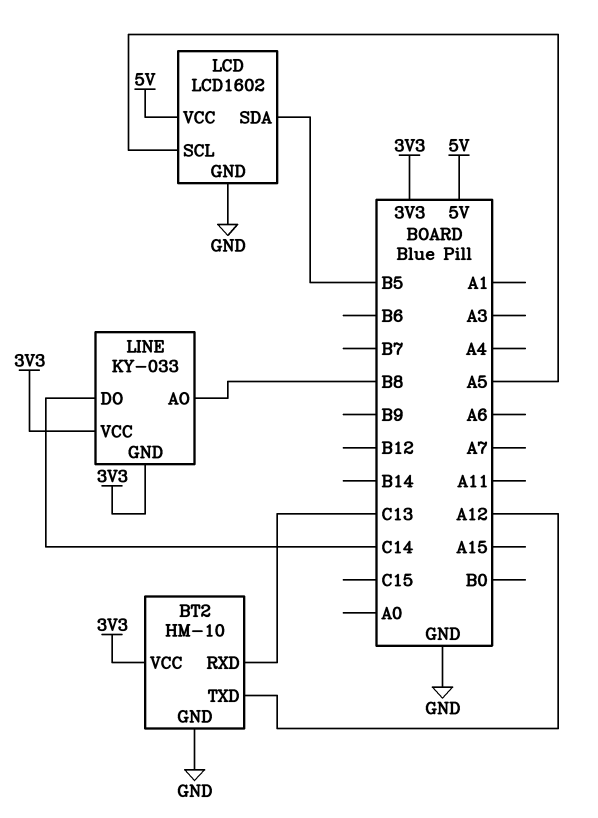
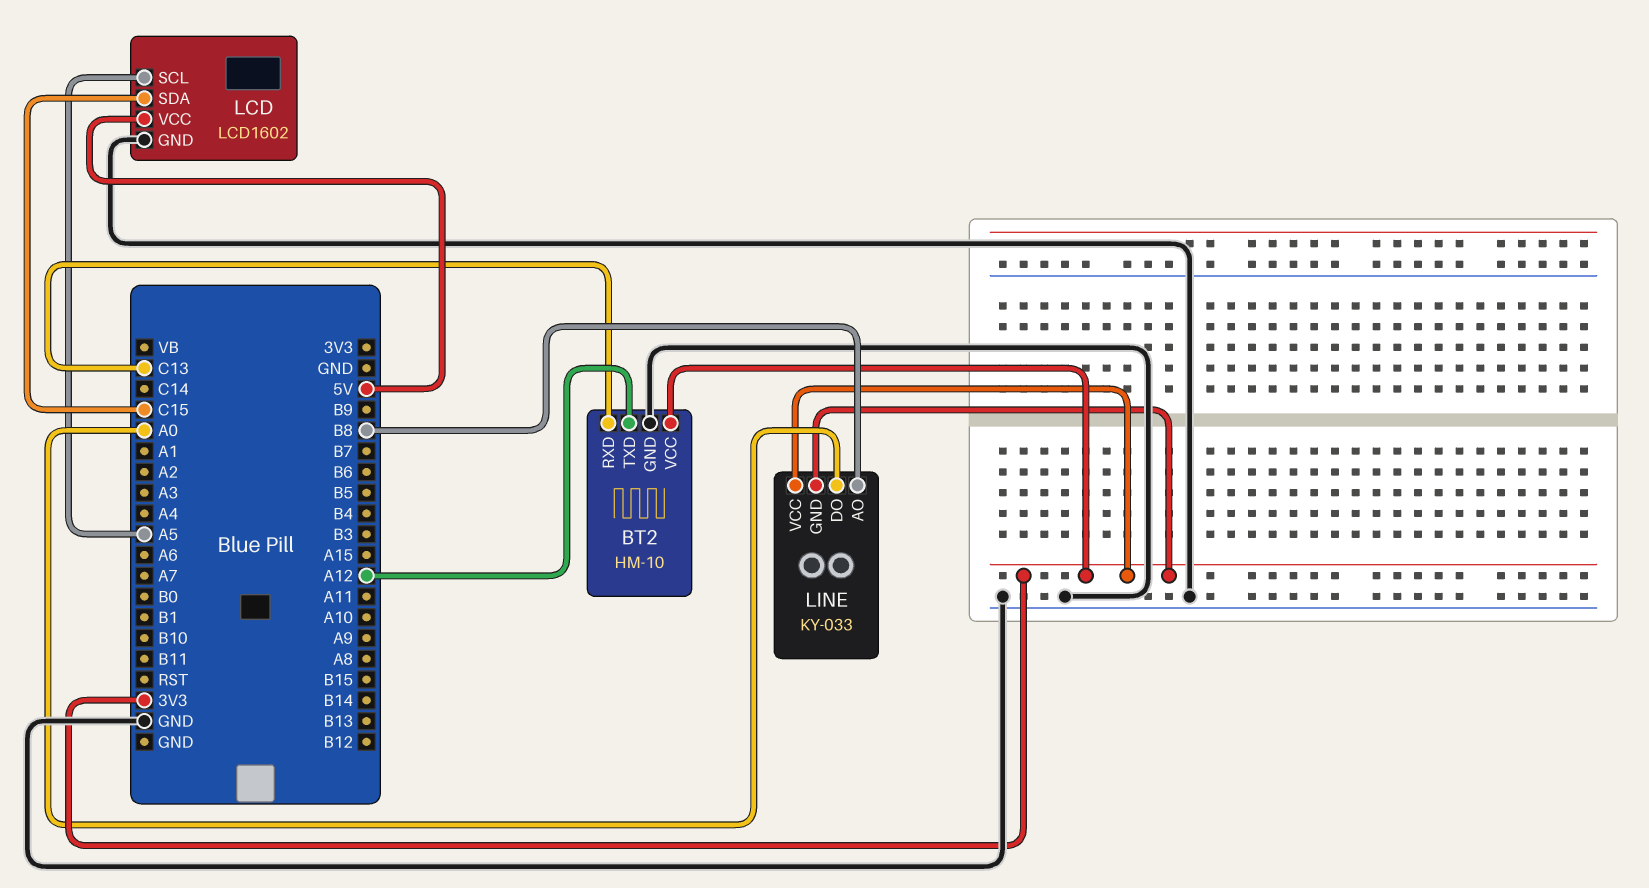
LCD pin SDA: B5 -> C15
LINE pin DO: C14 -> A0

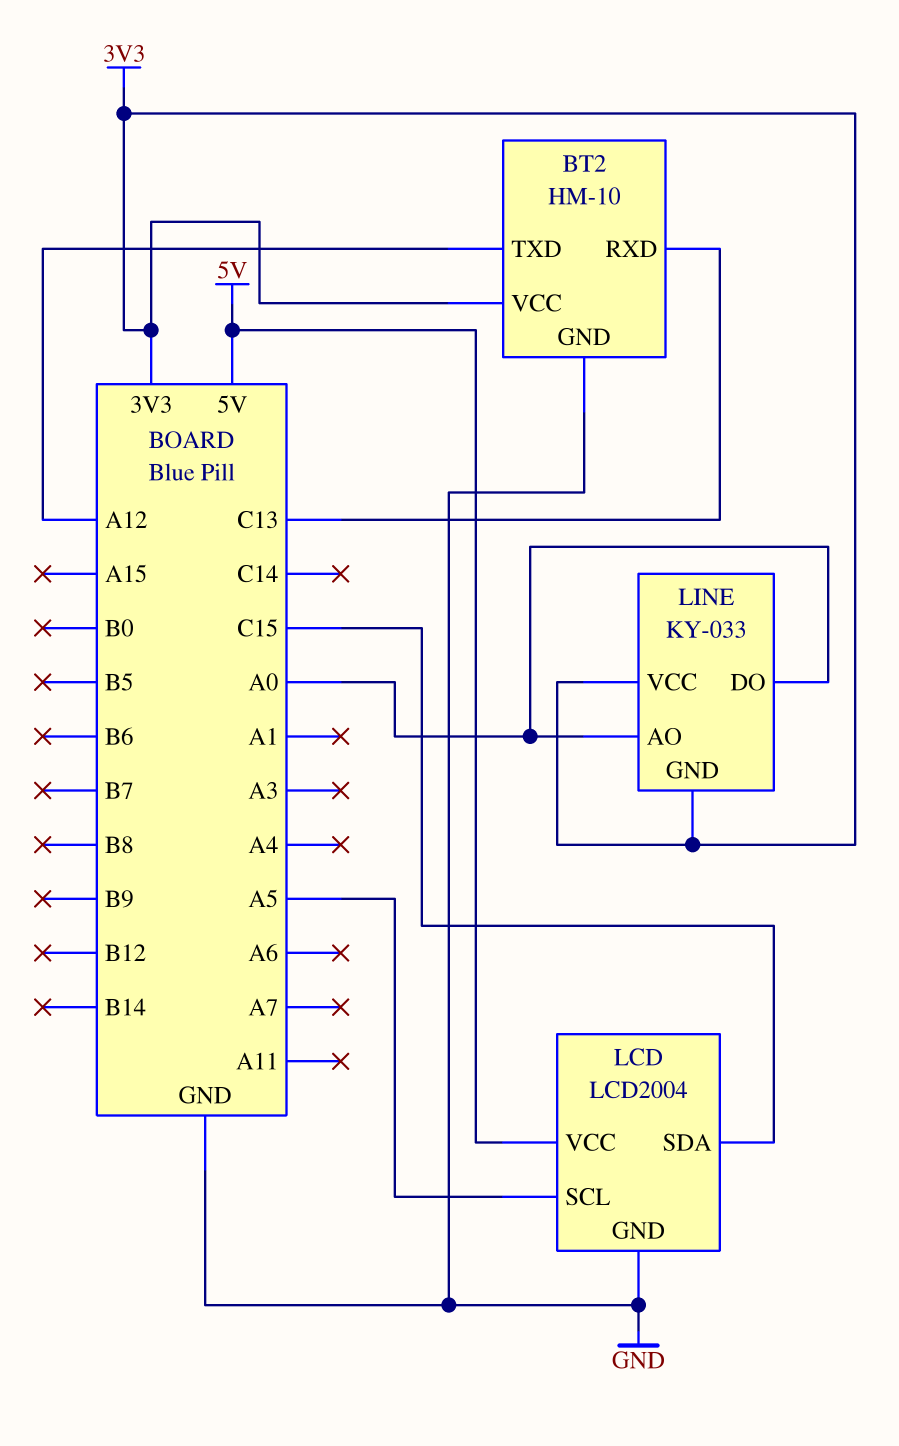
LCD: LCD1602 -> LCD2004
LINE pin AO: B8 -> A0

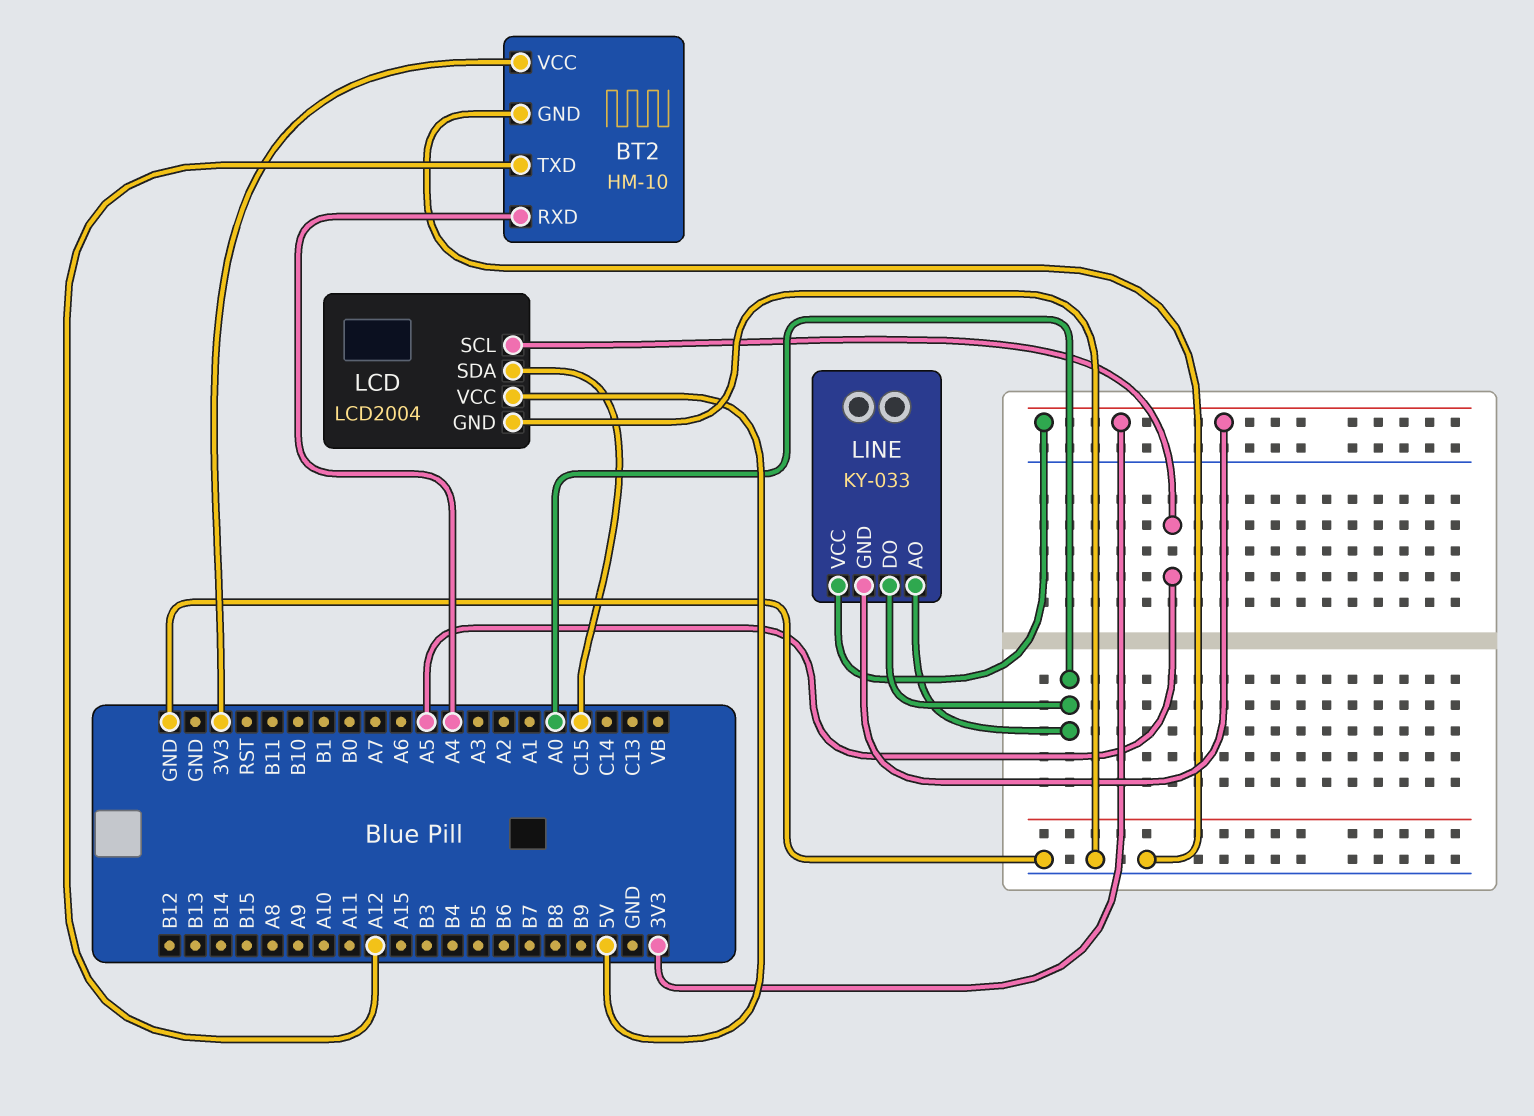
BT2 pin RXD: C13 -> A4

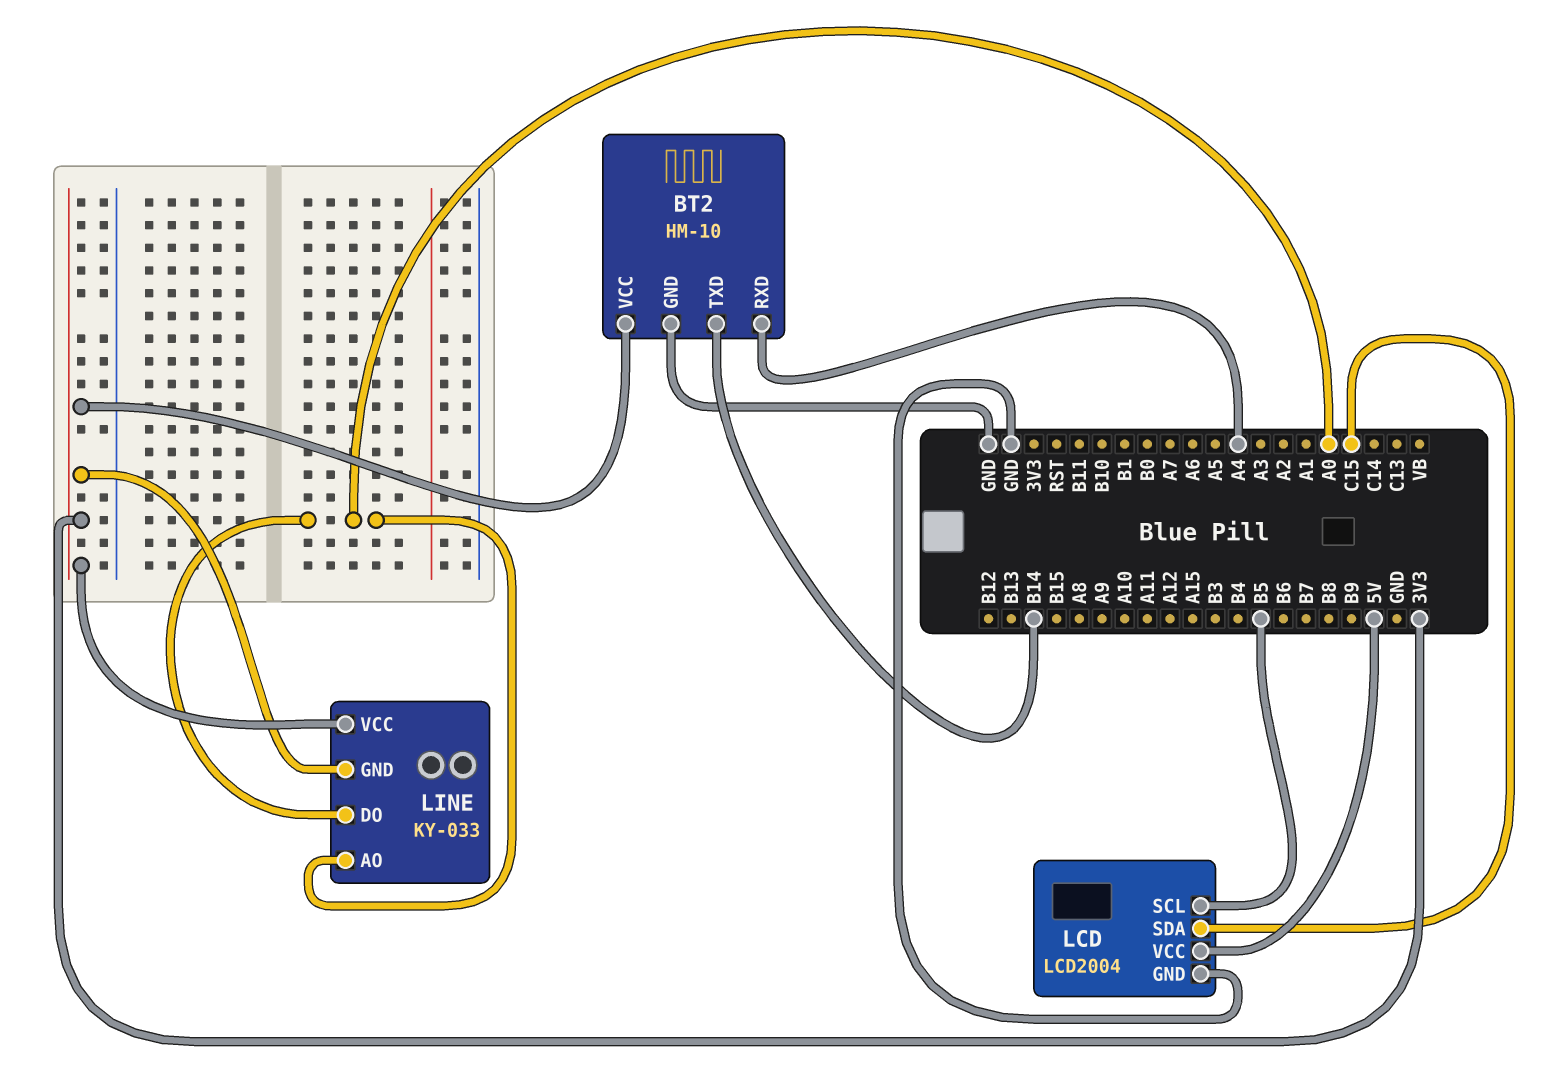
BT2 pin TXD: A12 -> B14
LCD pin SCL: A5 -> B5

